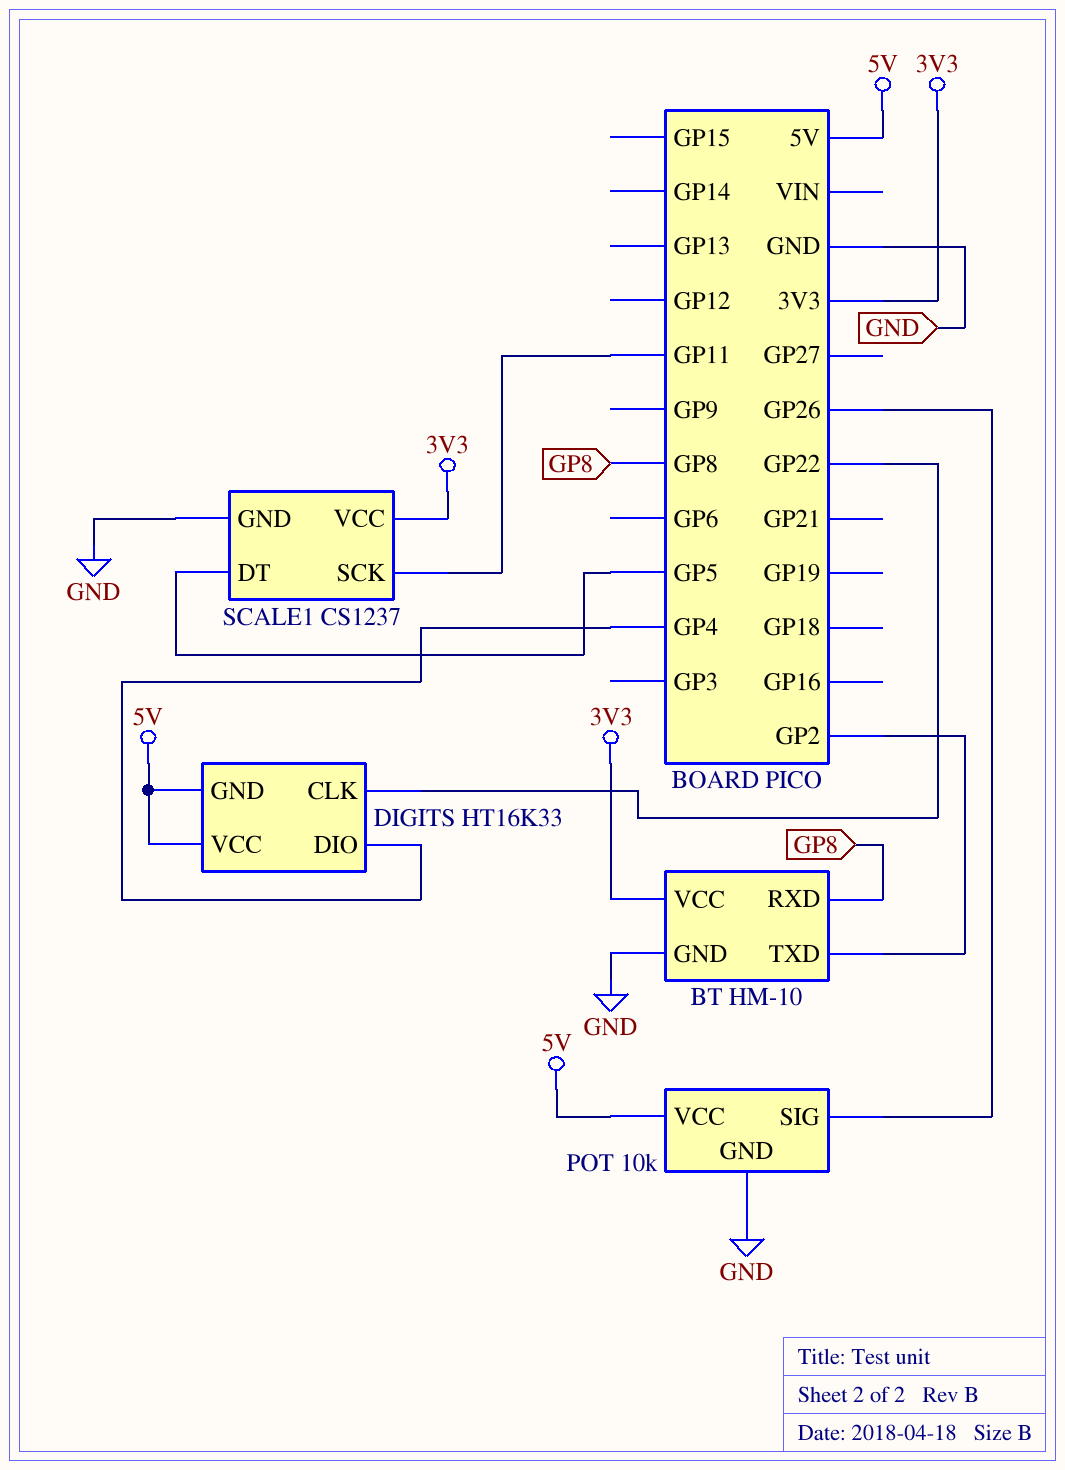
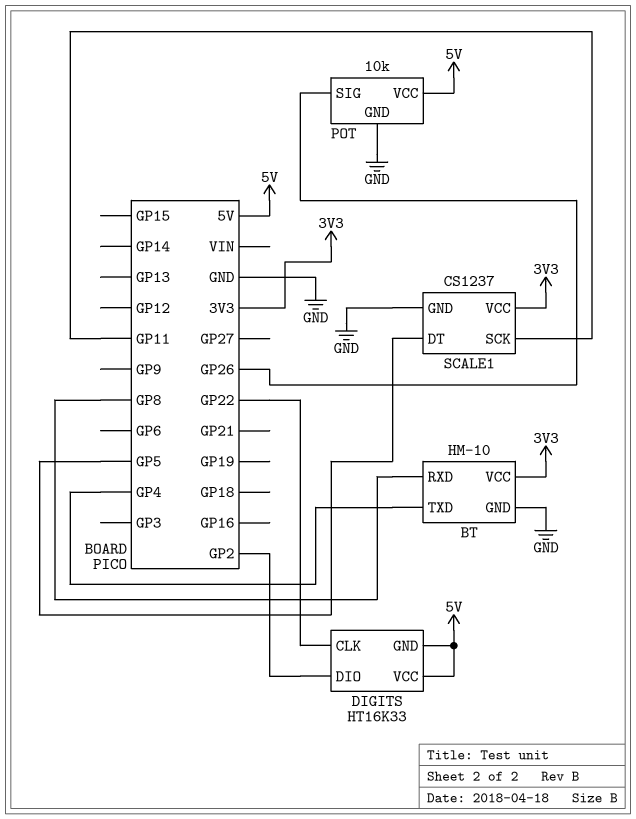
BT pin TXD: GP2 -> GP4
DIGITS pin DIO: GP4 -> GP2

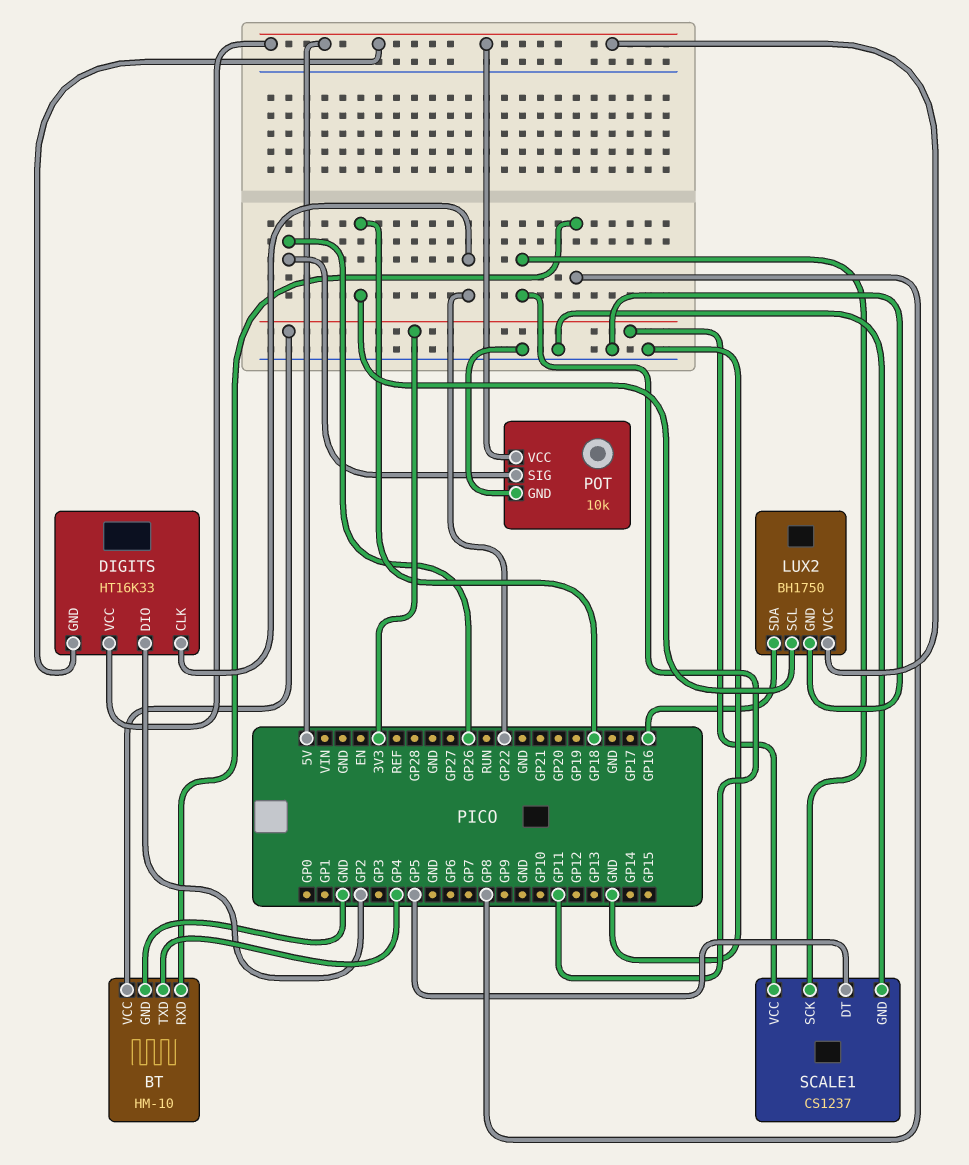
LUX2: none -> BH1750
LUX2 pin GND: none -> GND
LUX2 pin SCL: none -> GP18
LUX2 pin SDA: none -> GP16
LUX2 pin VCC: none -> 5V

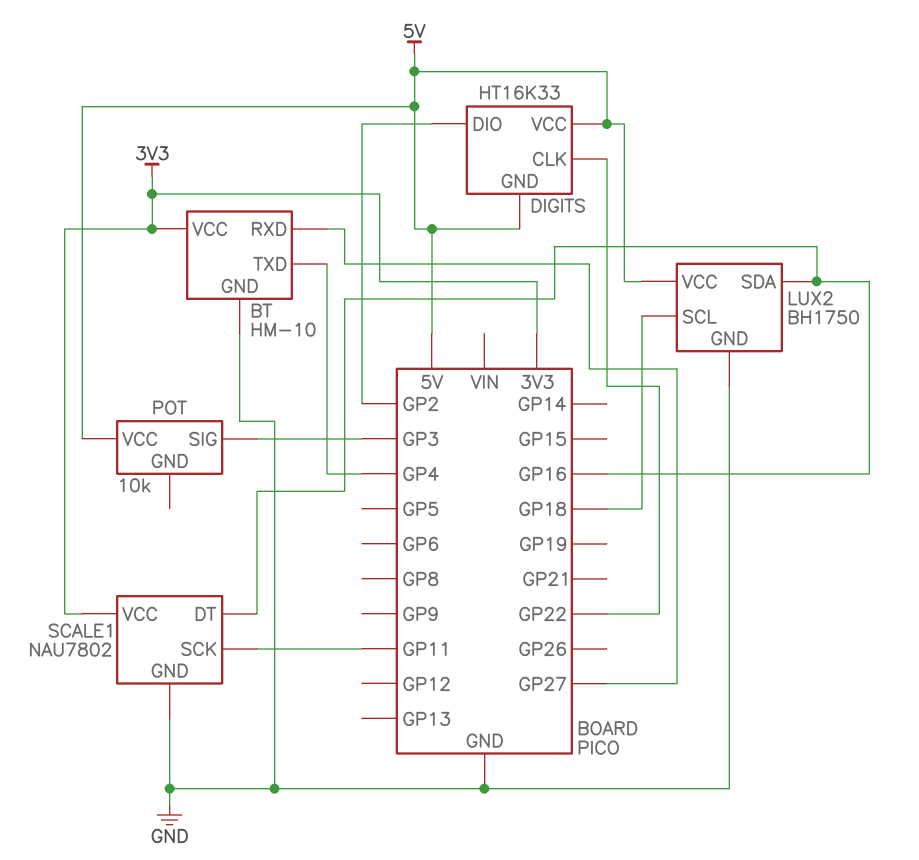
BT pin RXD: GP8 -> GP27
POT pin GND: GND -> none
POT pin SIG: GP26 -> GP3
SCALE1: CS1237 -> NAU7802
SCALE1 pin DT: GP5 -> GP16

